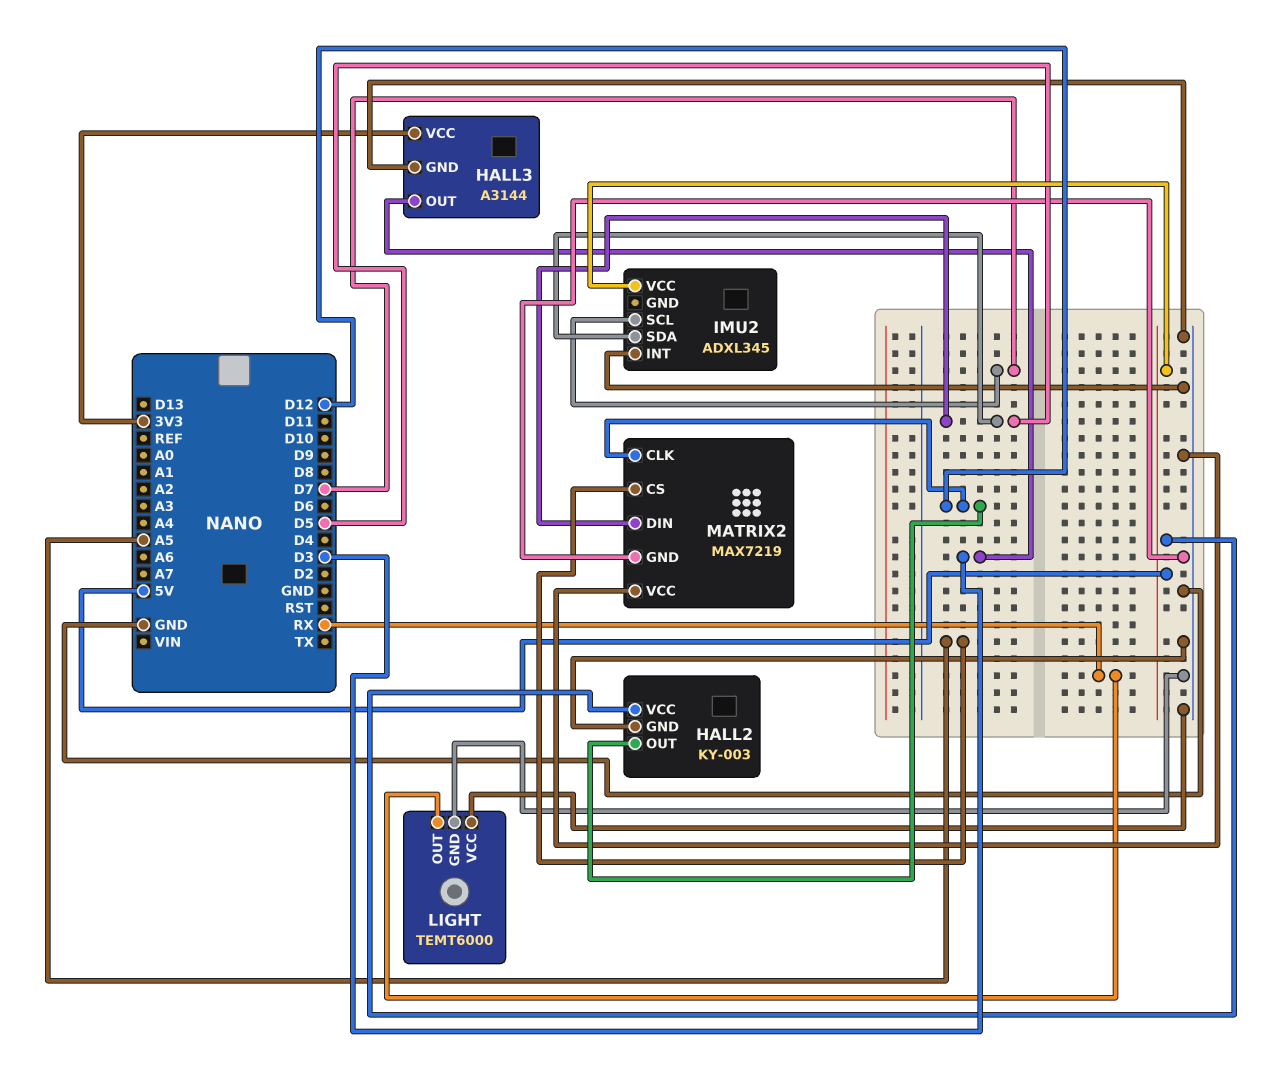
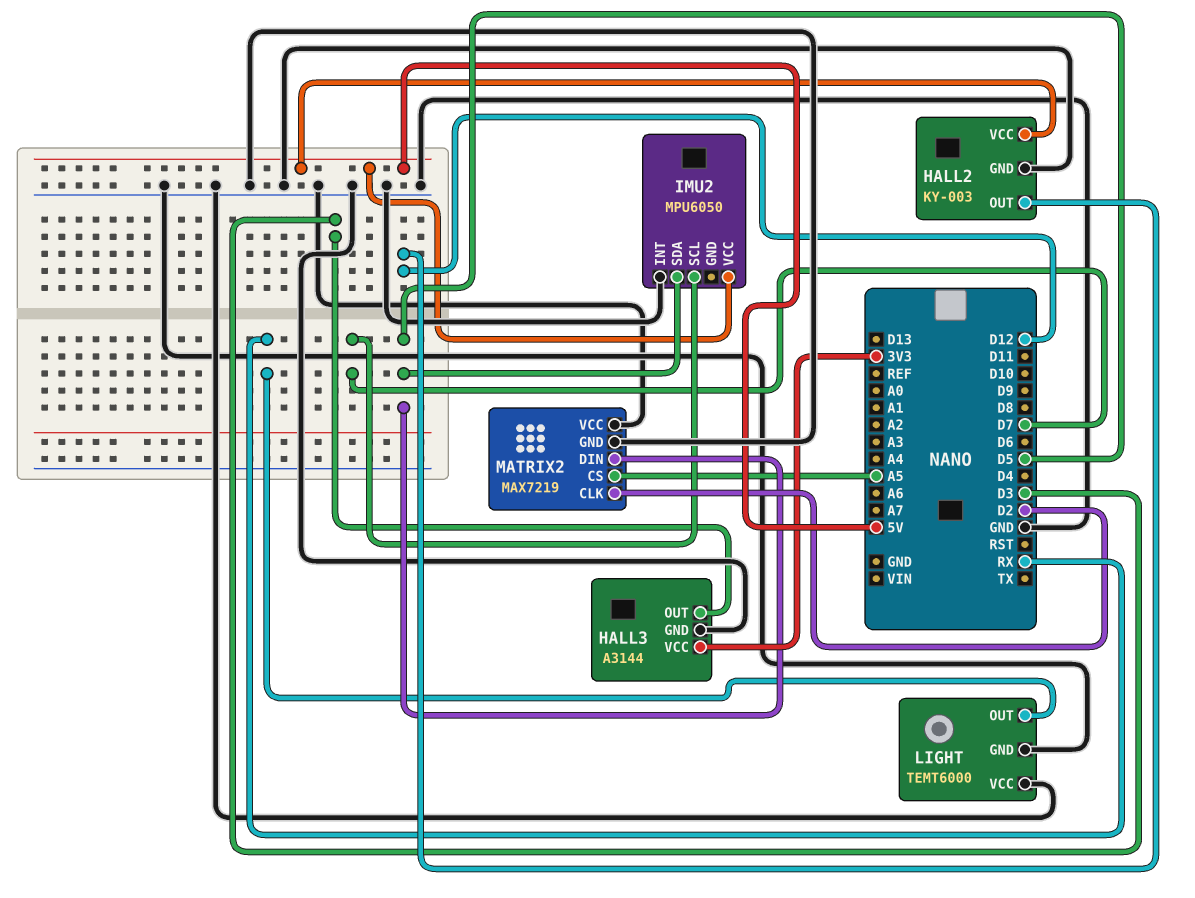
IMU2: ADXL345 -> MPU6050
MATRIX2 pin CLK: D12 -> D2

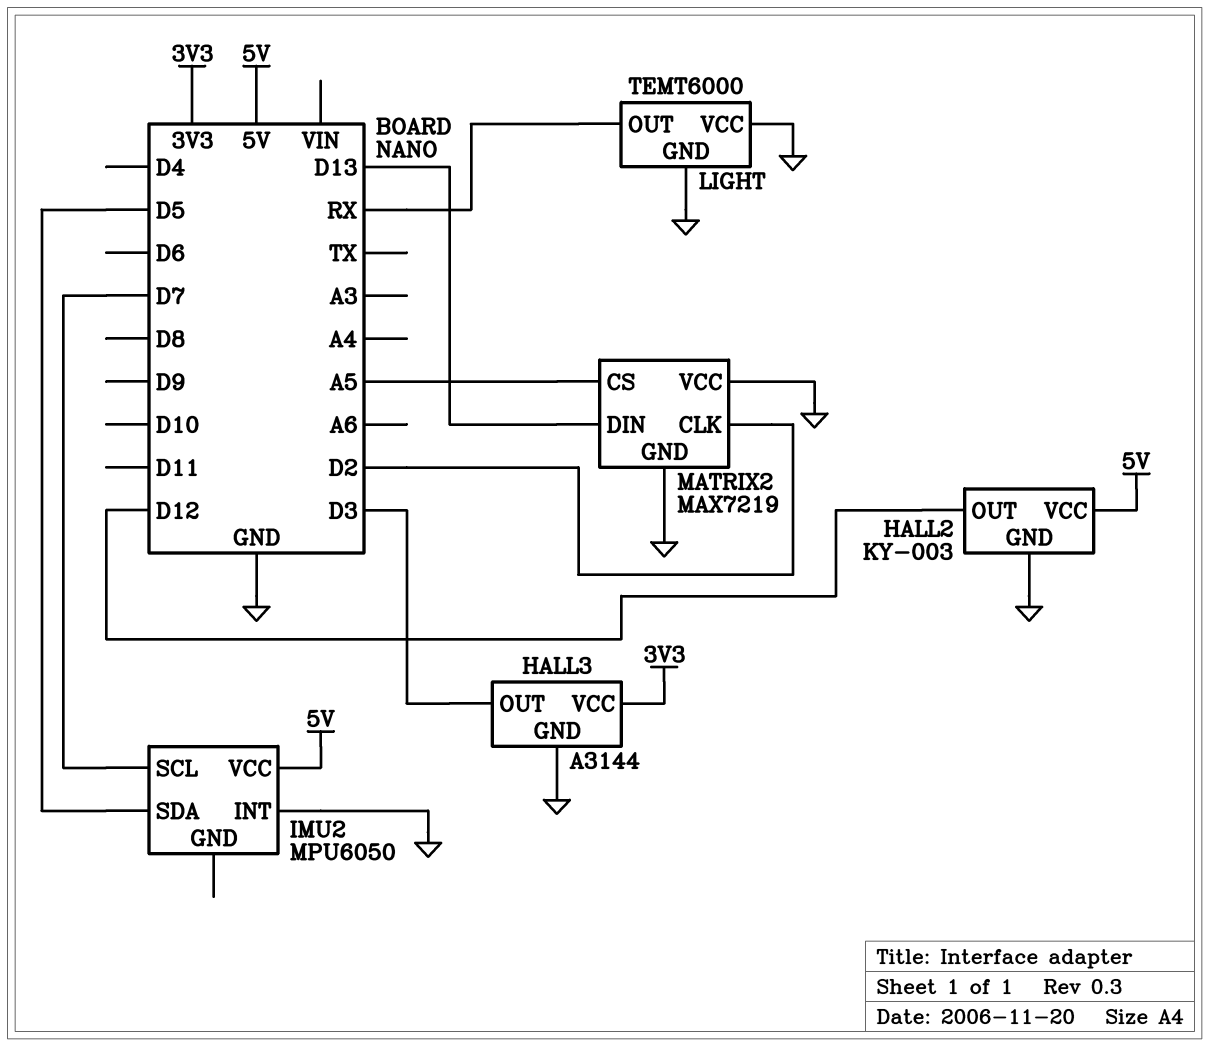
MATRIX2 pin DIN: D5 -> D13

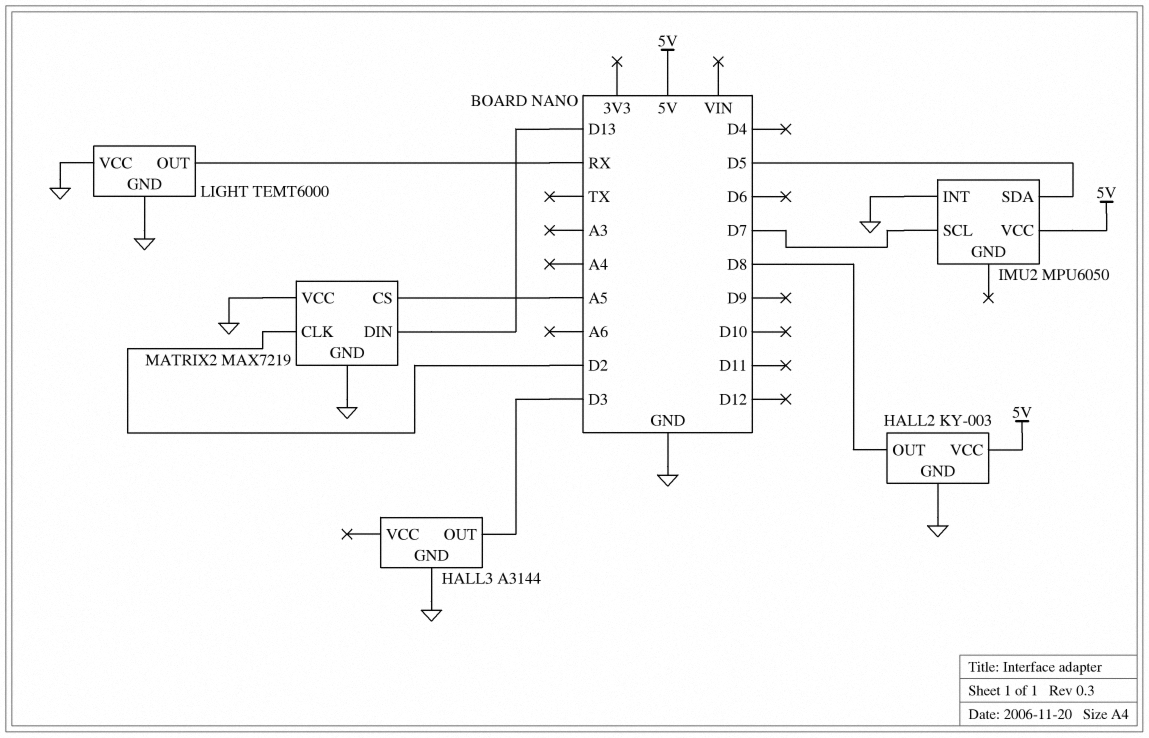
HALL2 pin OUT: D12 -> D8
HALL3 pin VCC: 3V3 -> none

